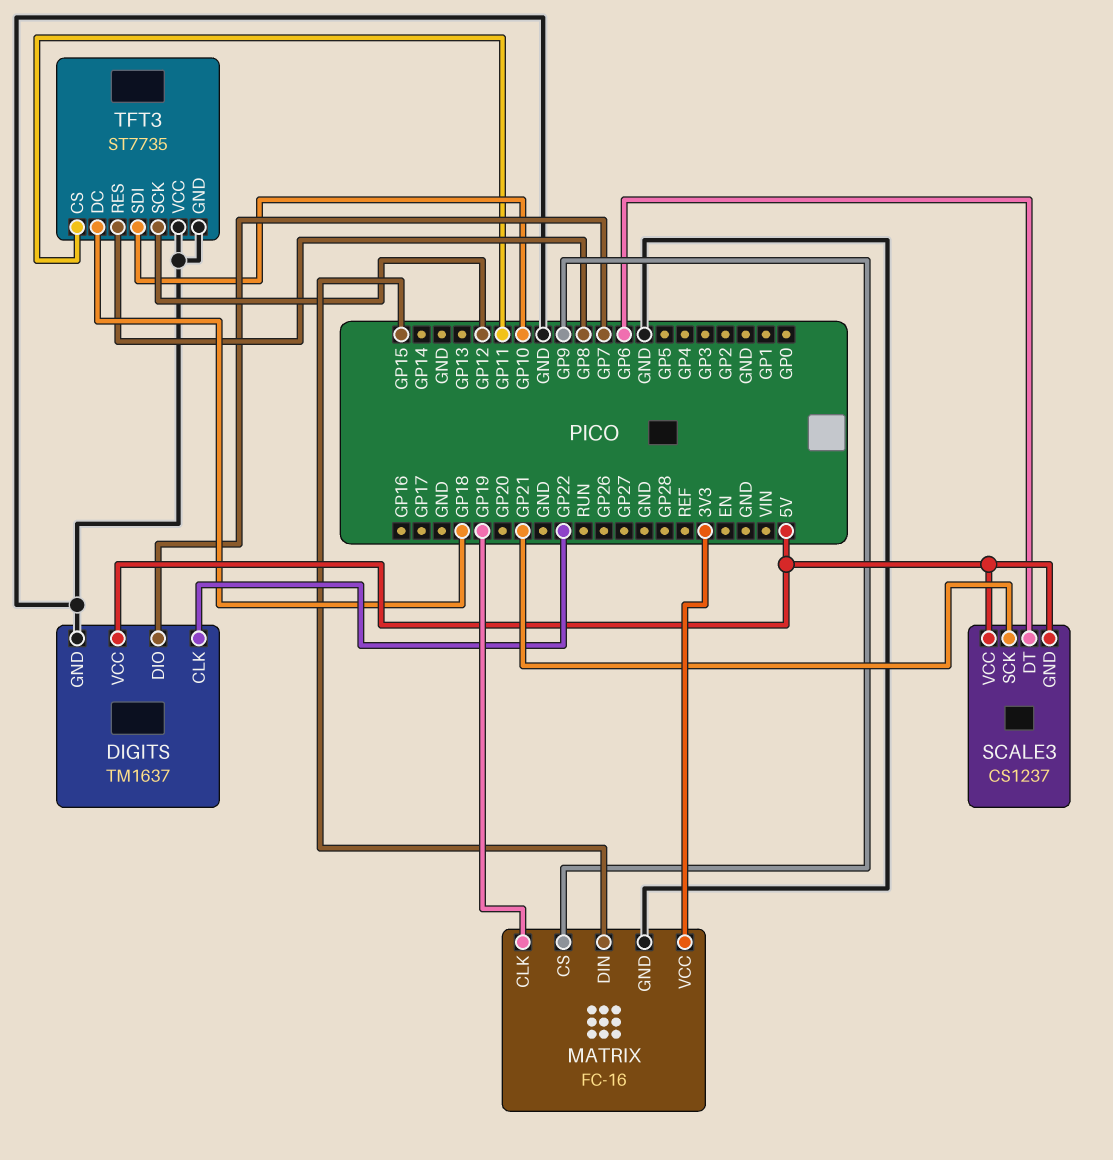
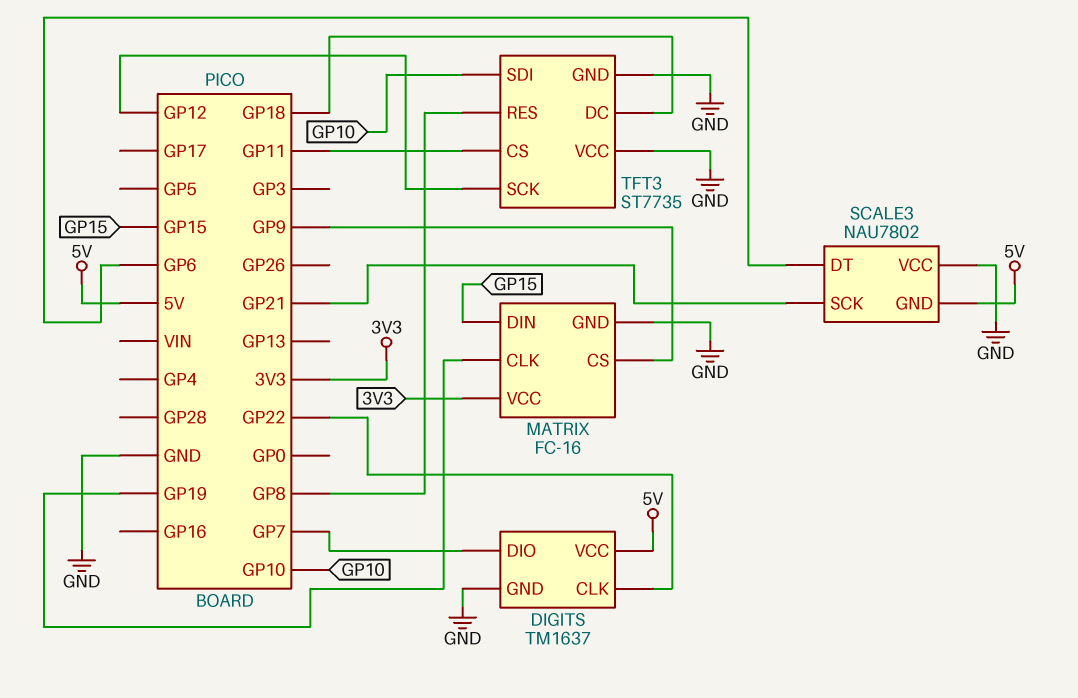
SCALE3: CS1237 -> NAU7802
SCALE3 pin VCC: 5V -> GND

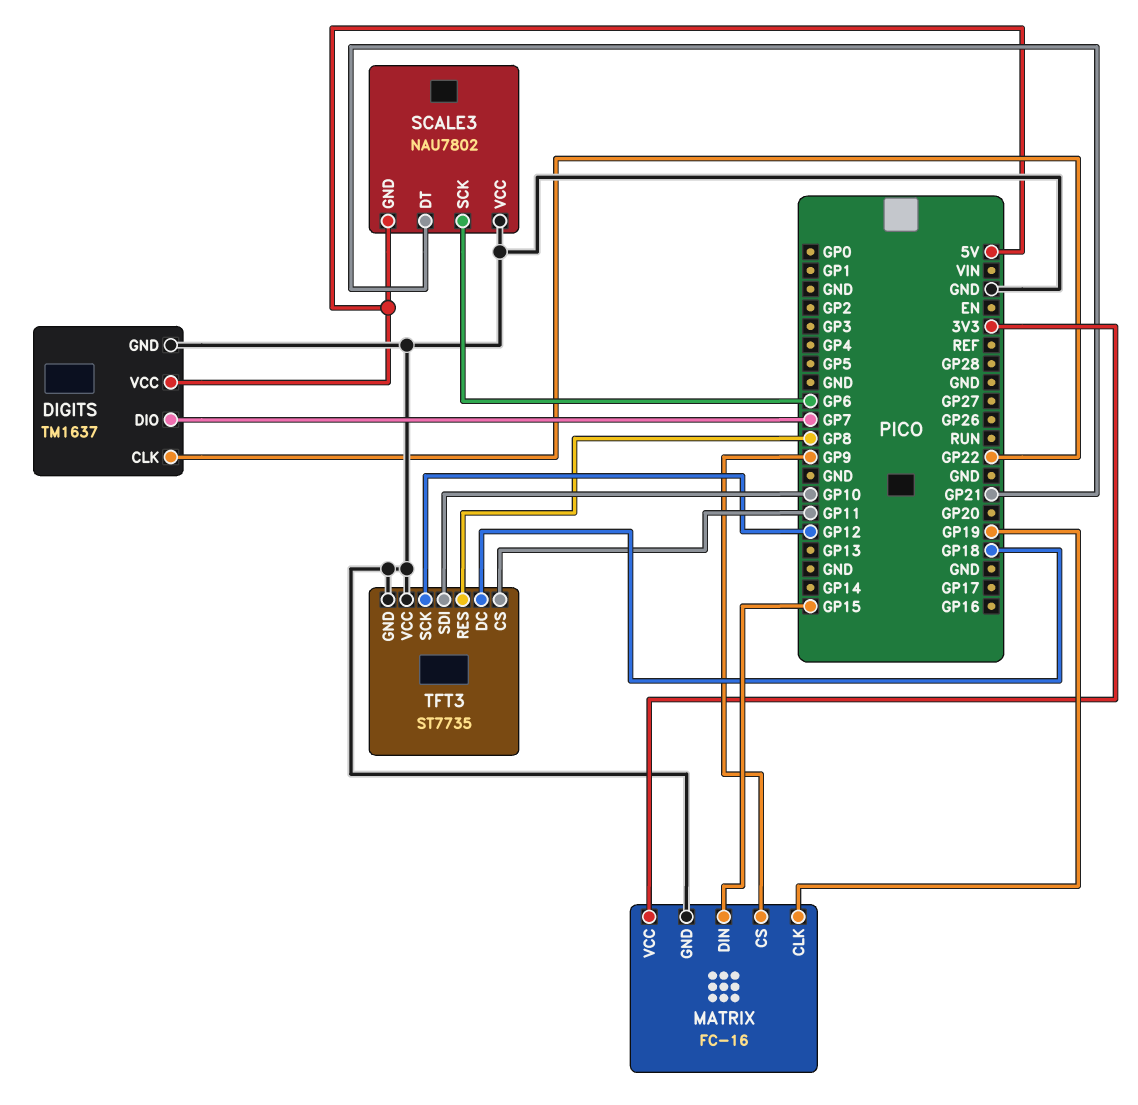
SCALE3 pin DT: GP6 -> GP21
SCALE3 pin SCK: GP21 -> GP6

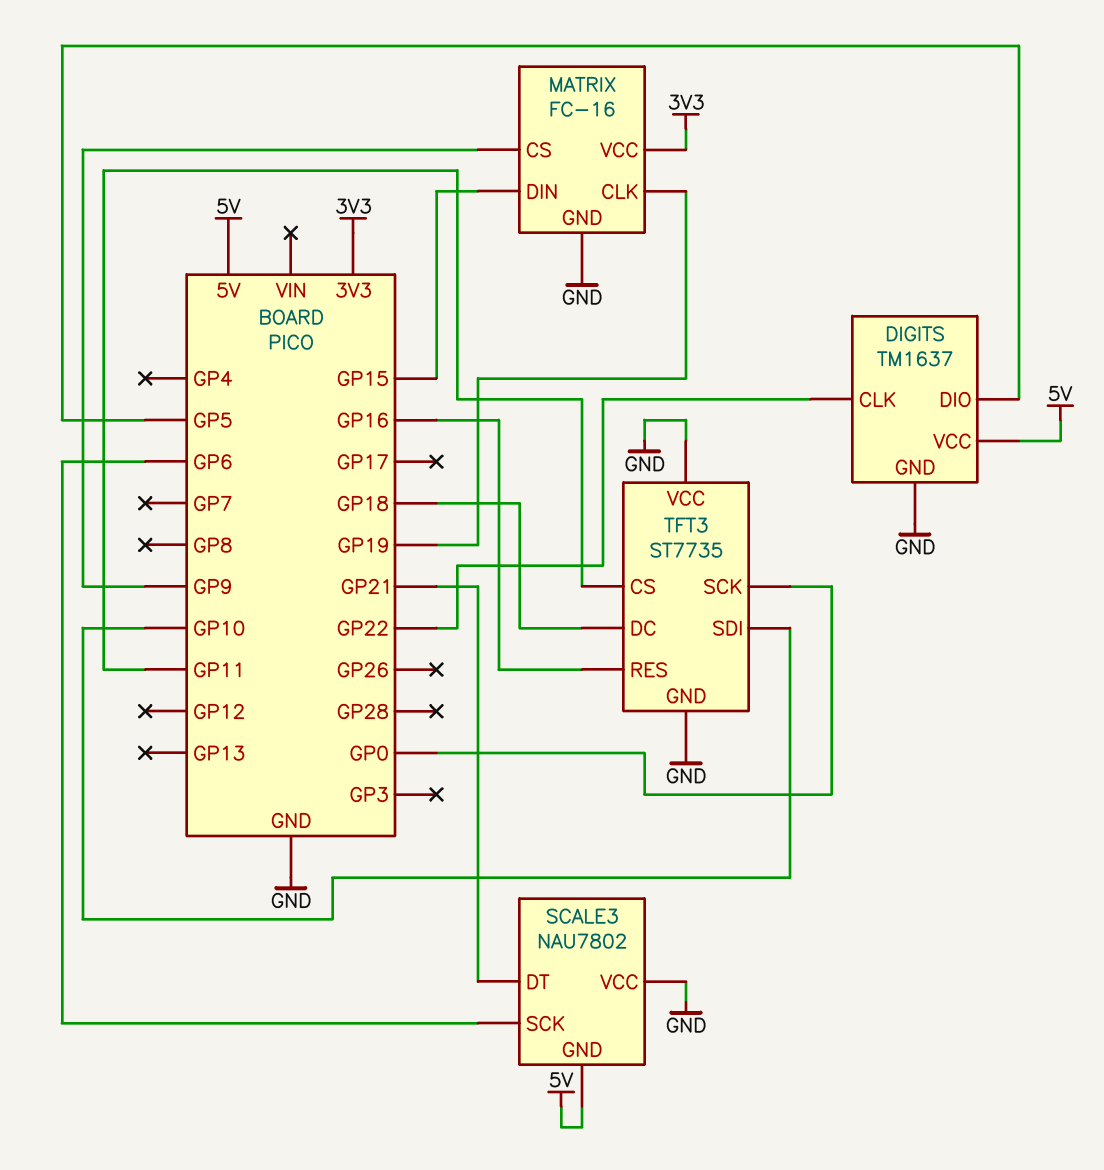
DIGITS pin DIO: GP7 -> GP5
TFT3 pin RES: GP8 -> GP16
TFT3 pin SCK: GP12 -> GP0

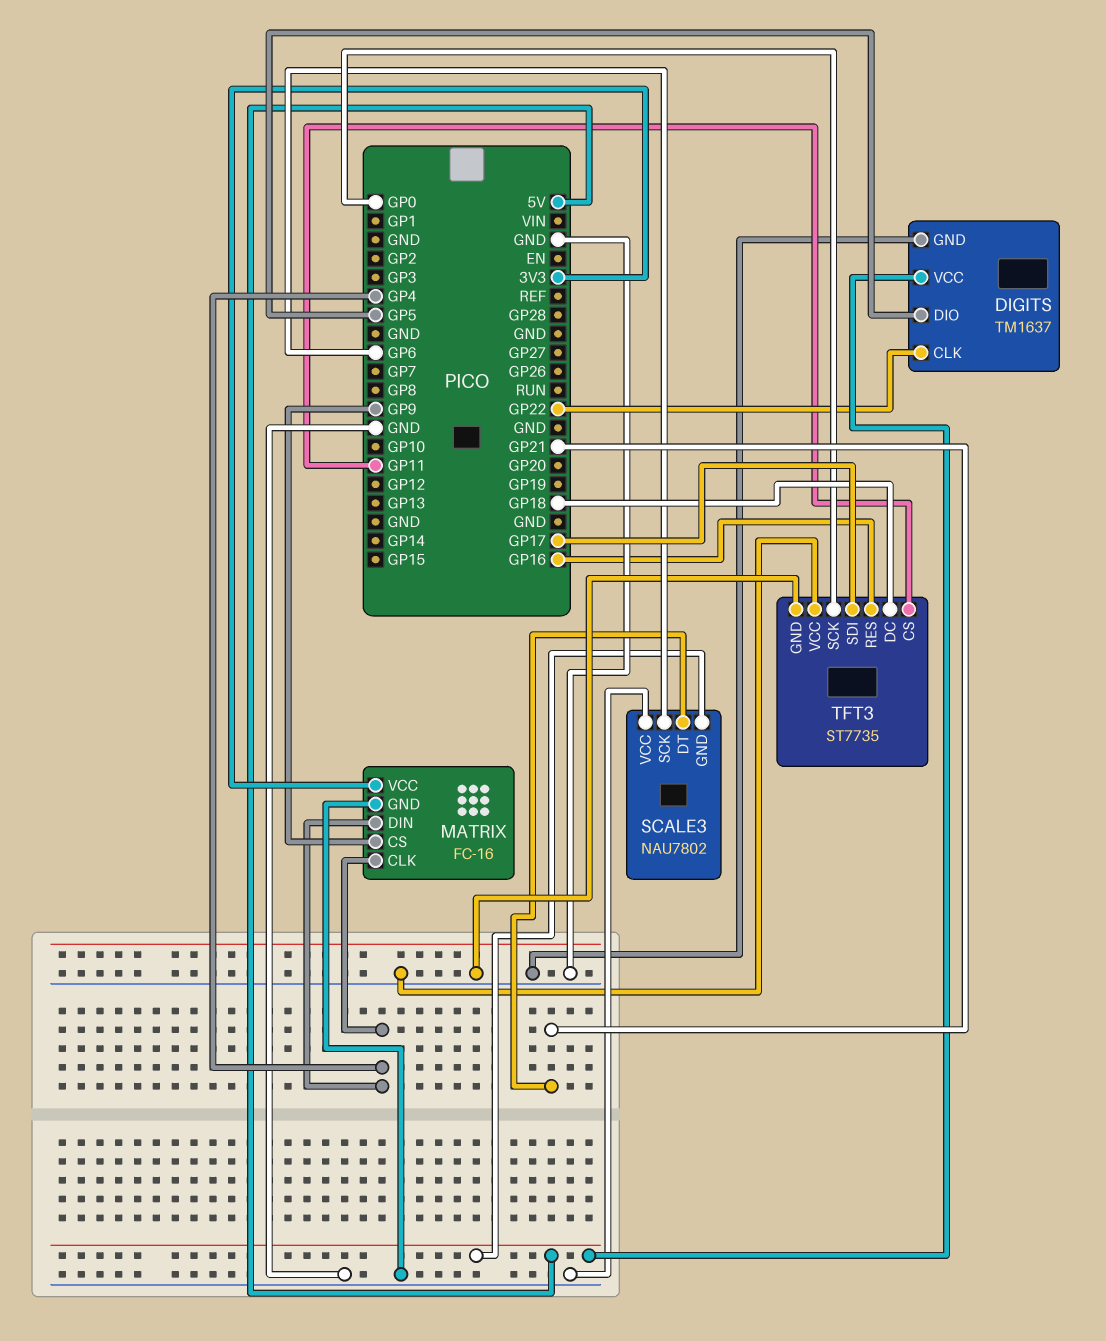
MATRIX pin CLK: GP19 -> GP4
MATRIX pin DIN: GP15 -> GP4
TFT3 pin SDI: GP10 -> GP17

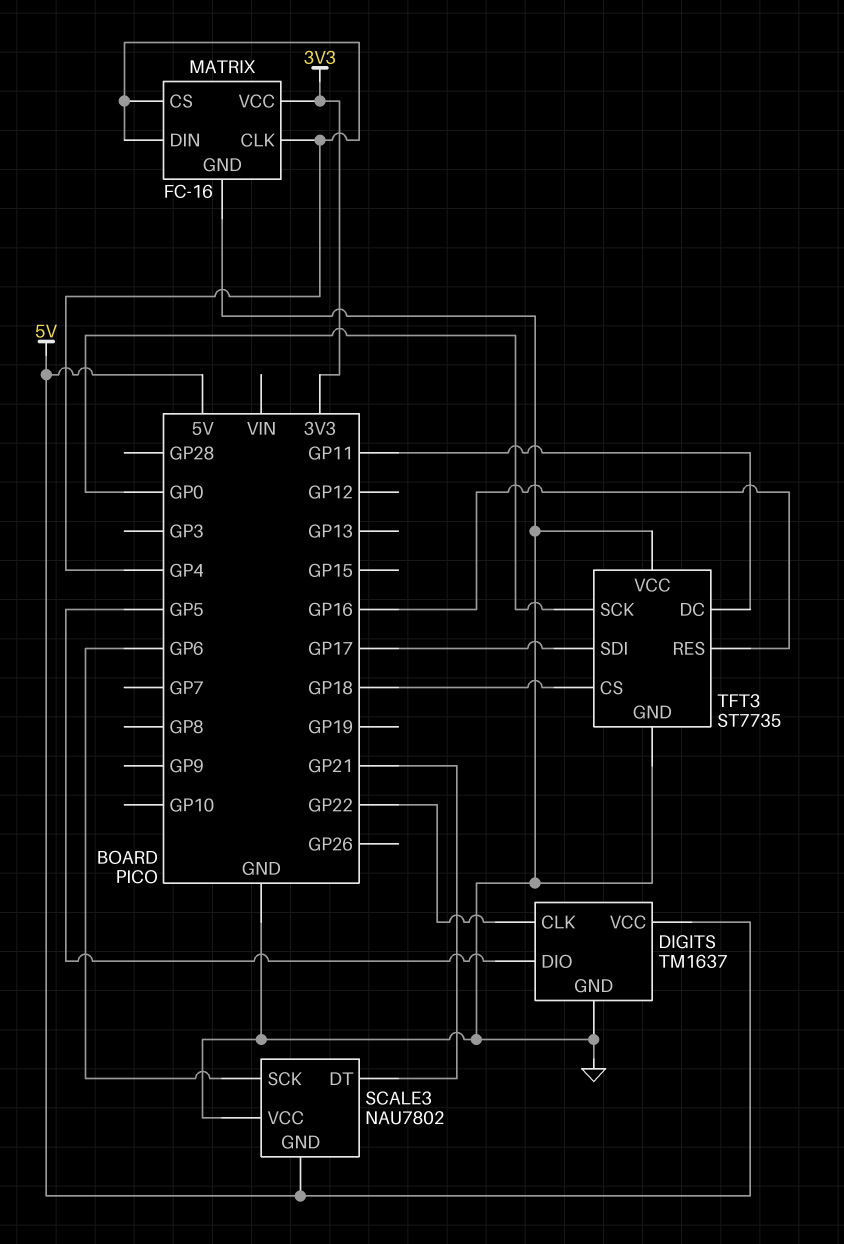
MATRIX pin CS: GP9 -> GP4
TFT3 pin CS: GP11 -> GP18
TFT3 pin DC: GP18 -> GP11

